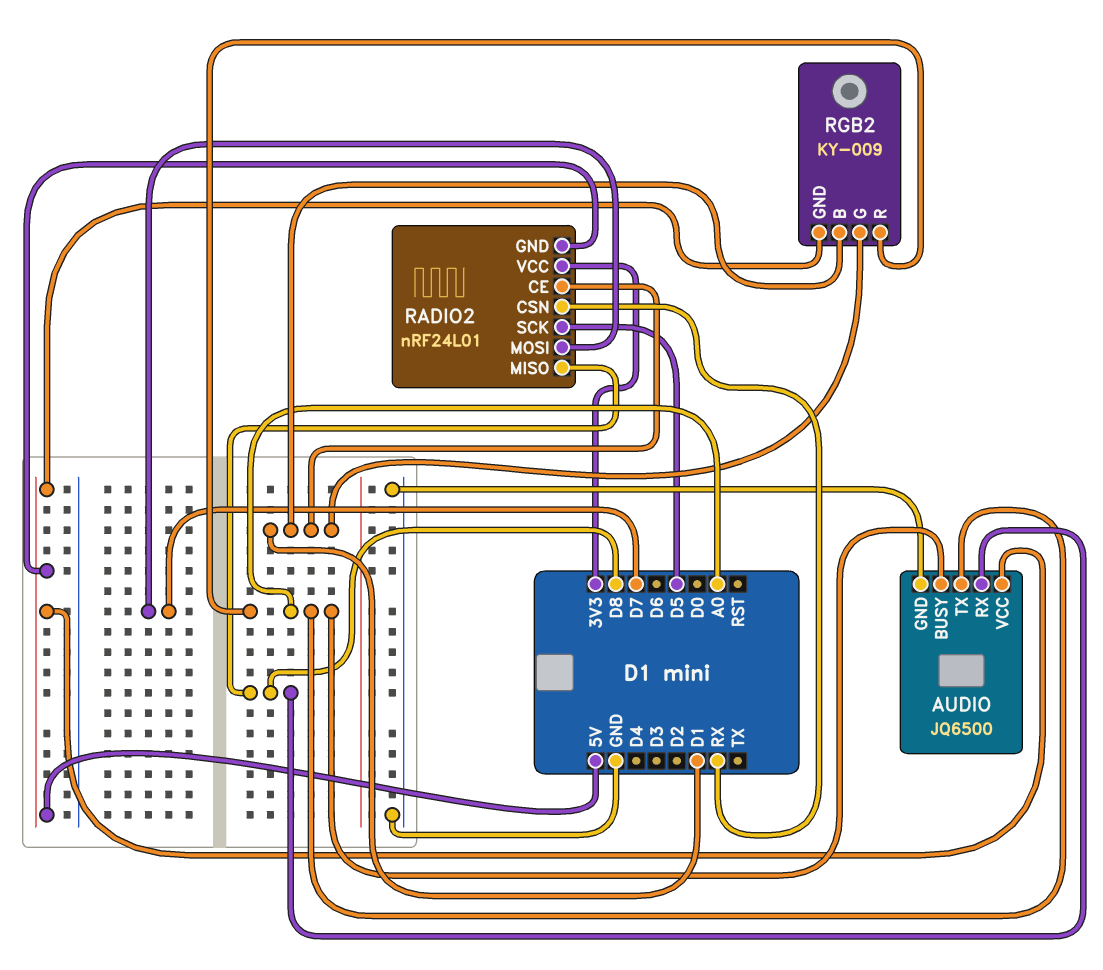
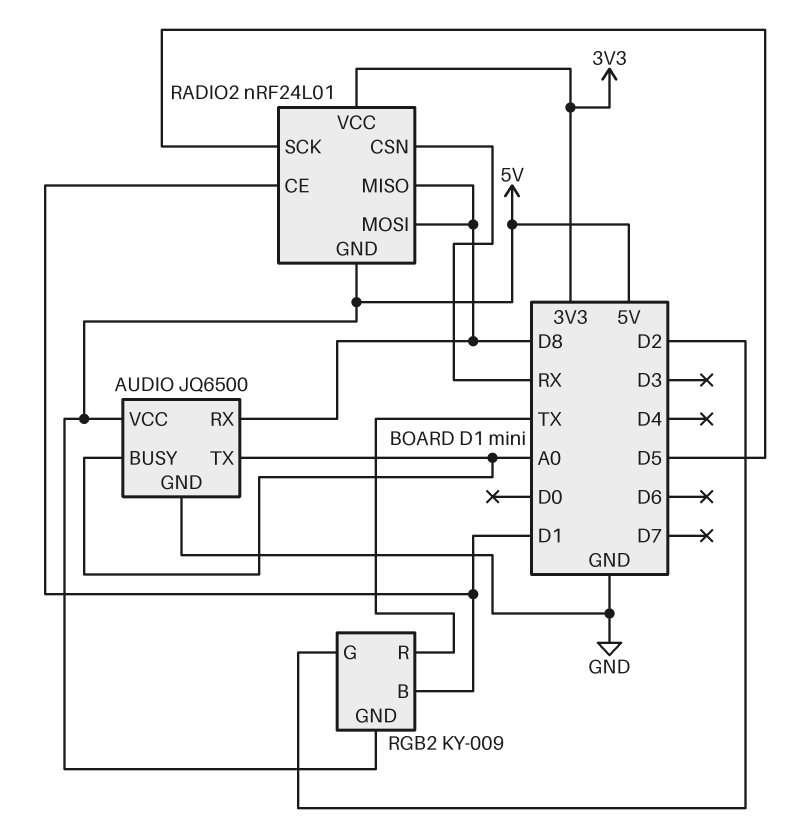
RADIO2 pin MOSI: D7 -> D8
RGB2 pin G: D1 -> D2
RGB2 pin R: A0 -> TX

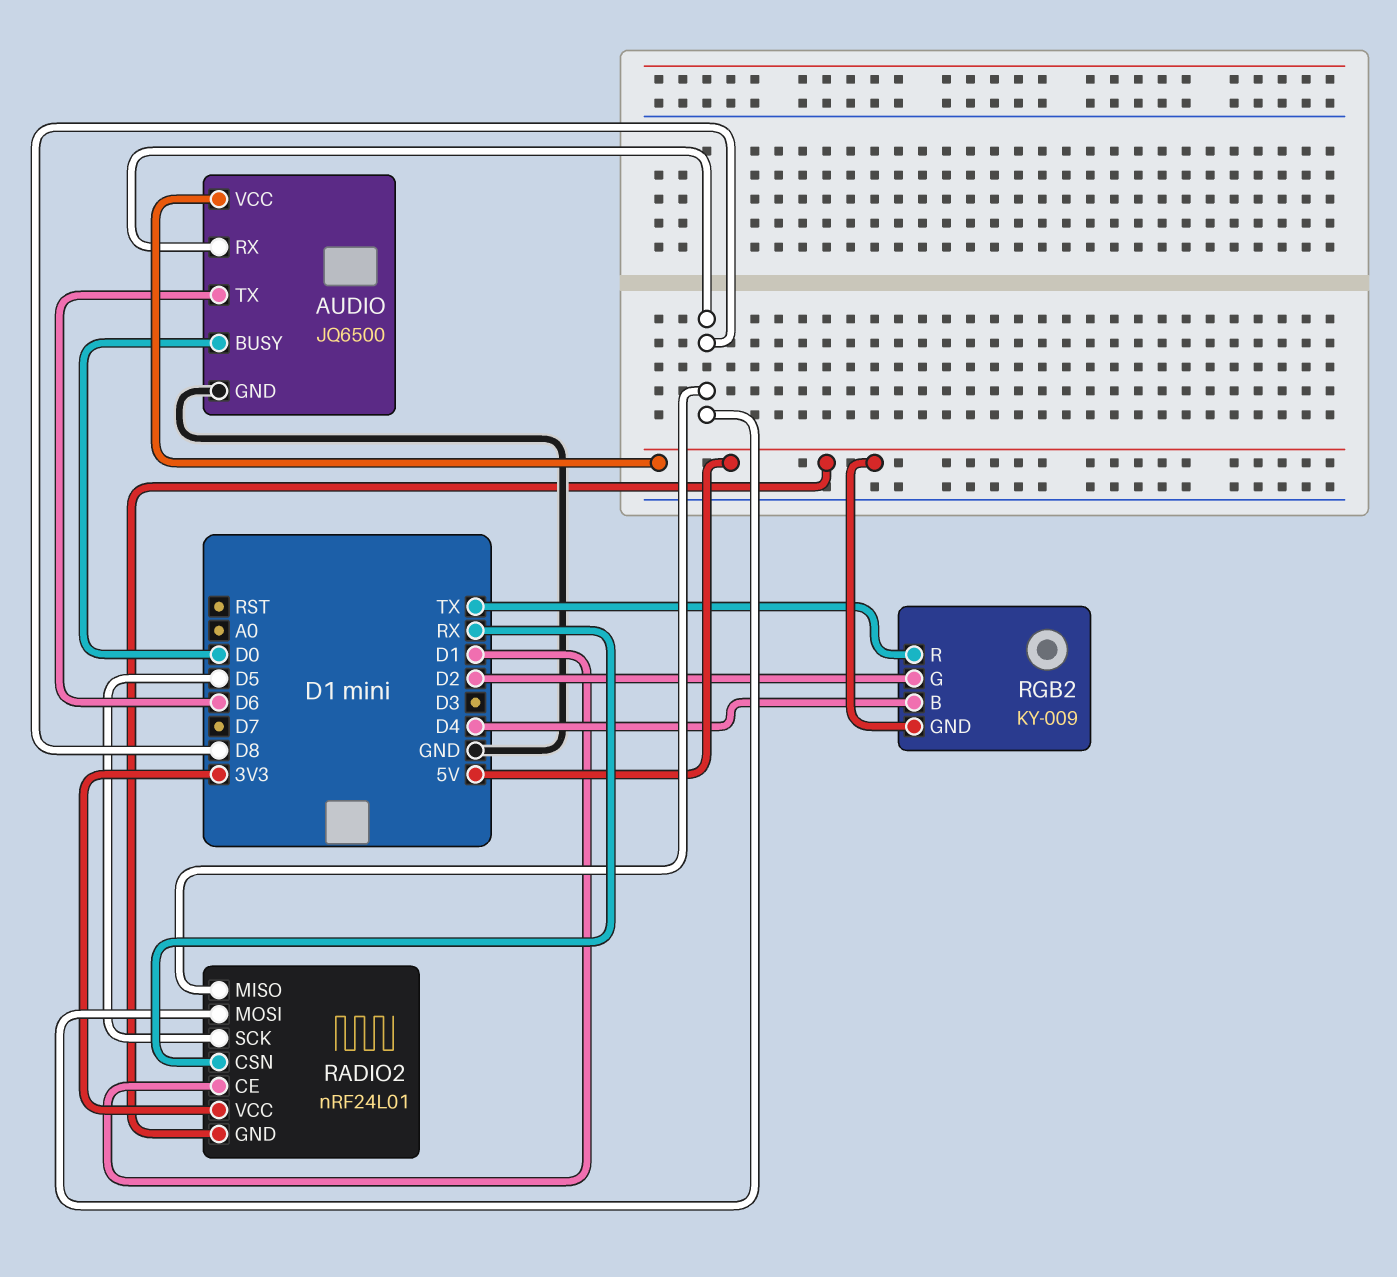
AUDIO pin BUSY: A0 -> D0
AUDIO pin TX: A0 -> D6
RGB2 pin B: D1 -> D4

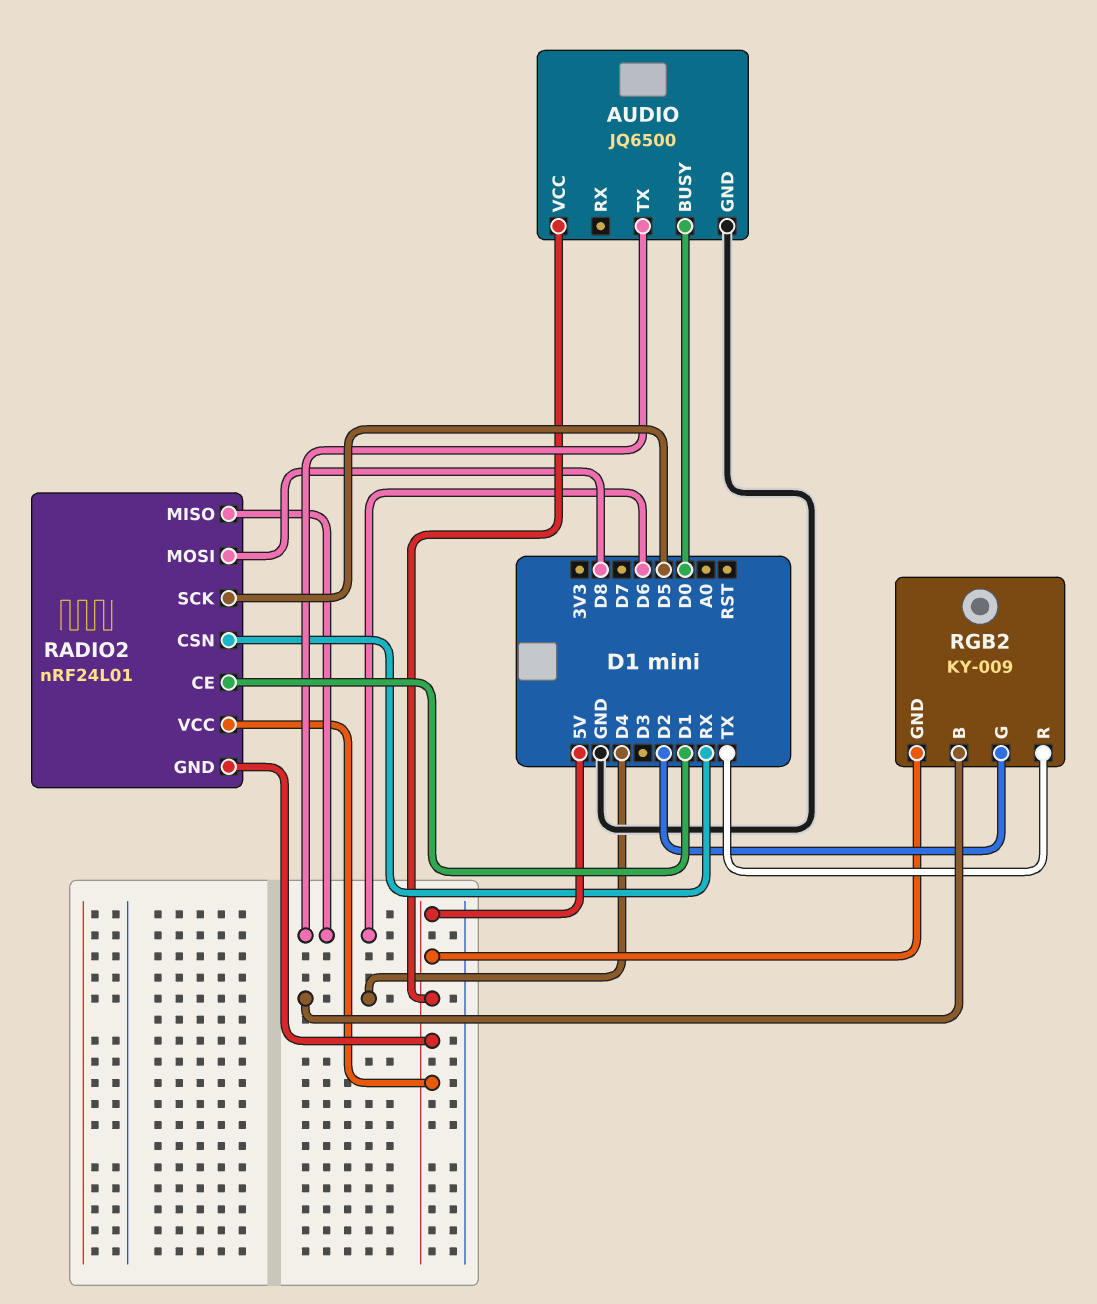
AUDIO pin RX: D8 -> none
RADIO2 pin MISO: D8 -> D6
RADIO2 pin VCC: 3V3 -> 5V

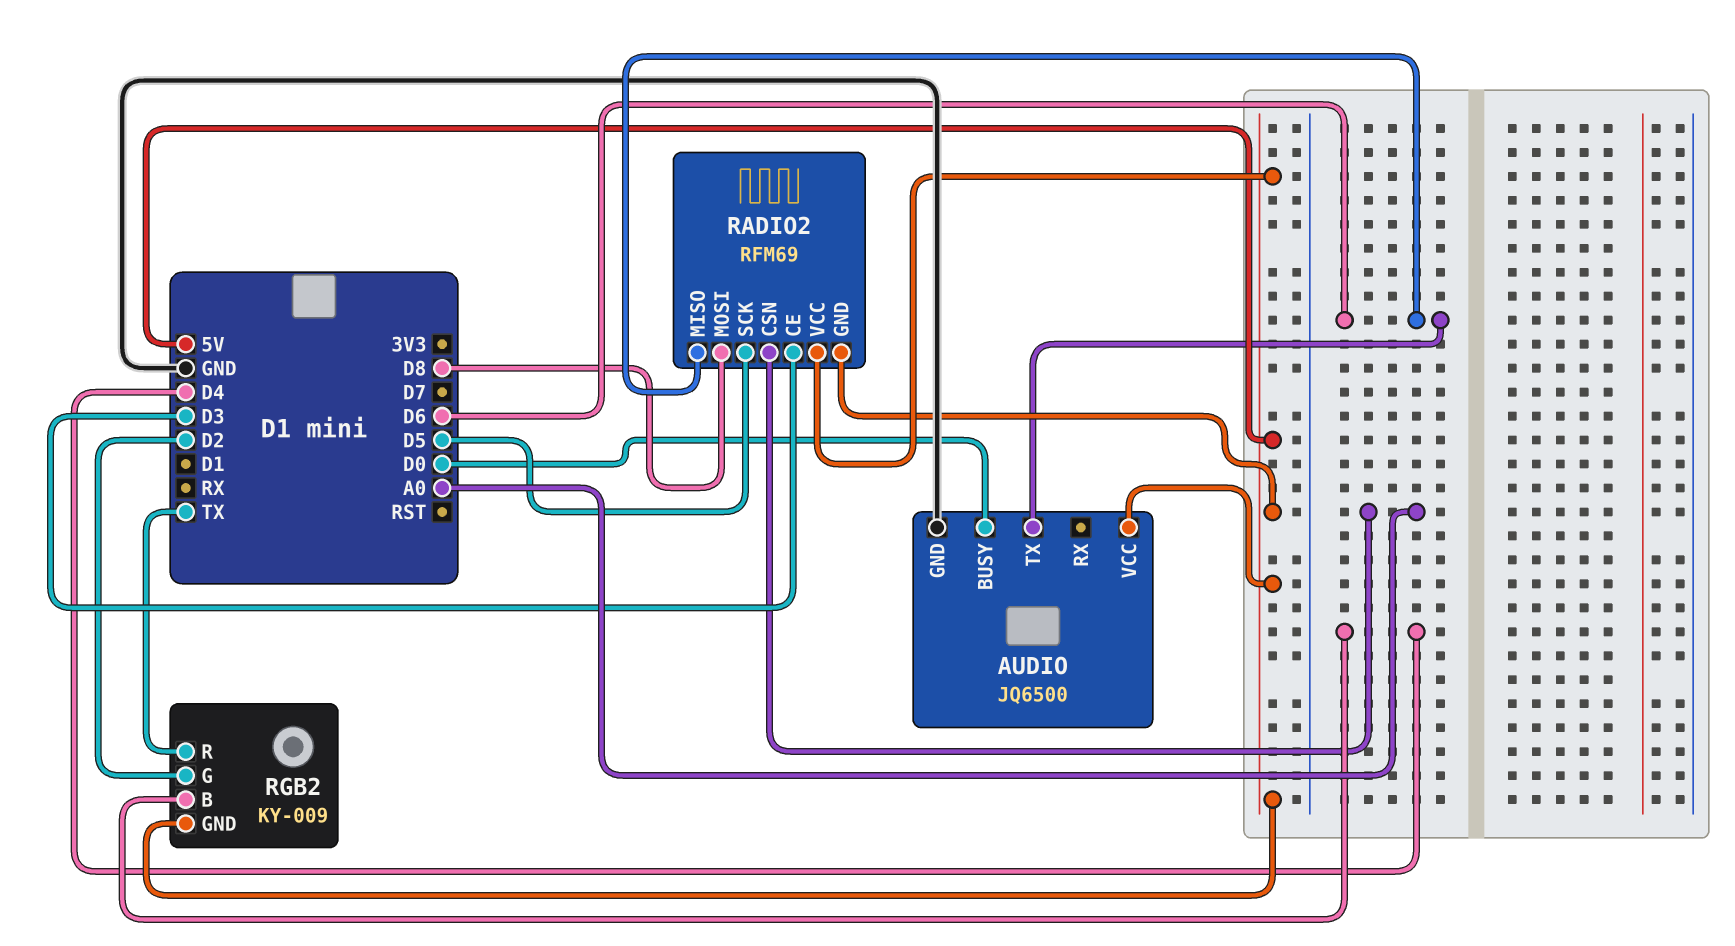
RADIO2: nRF24L01 -> RFM69
RADIO2 pin CE: D1 -> D3
RADIO2 pin CSN: RX -> A0

